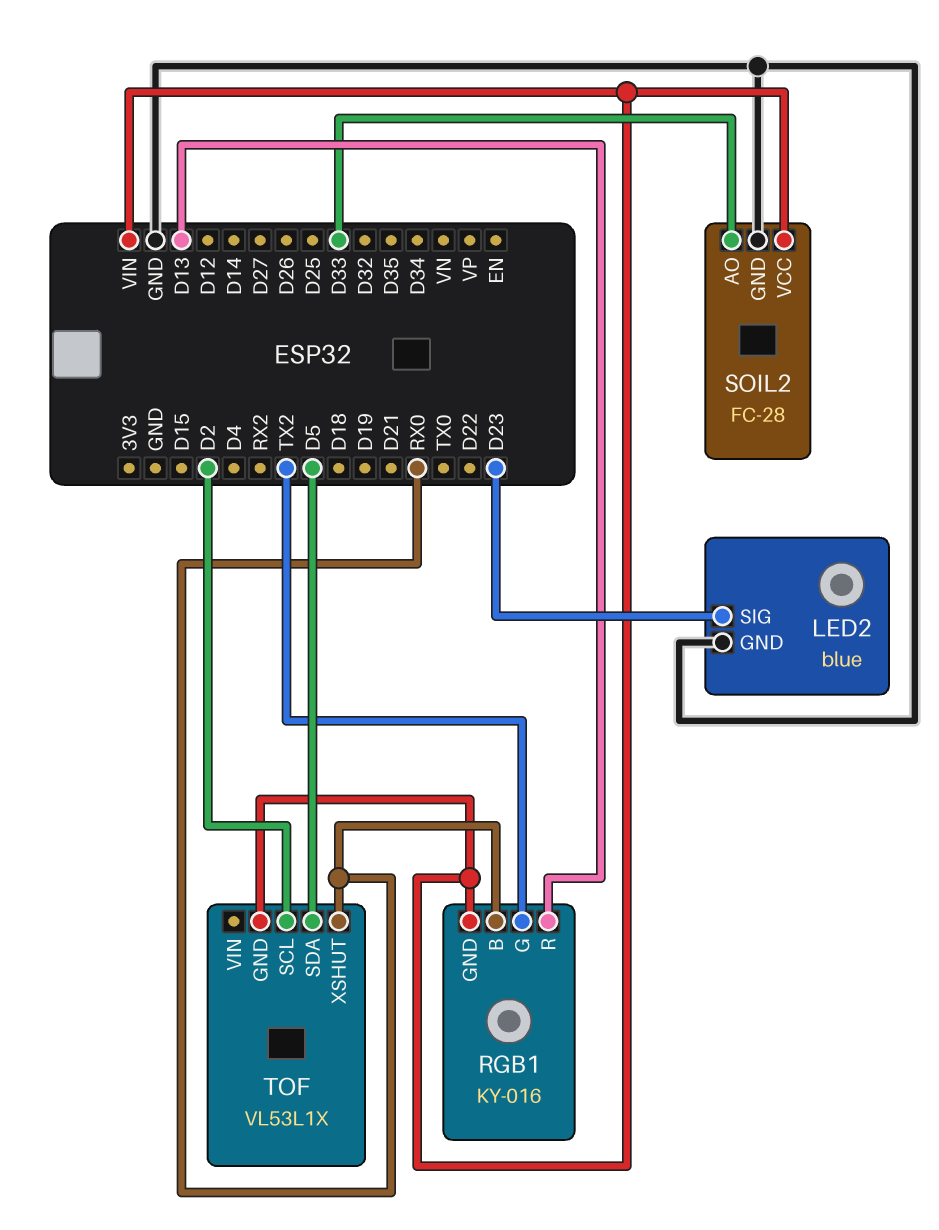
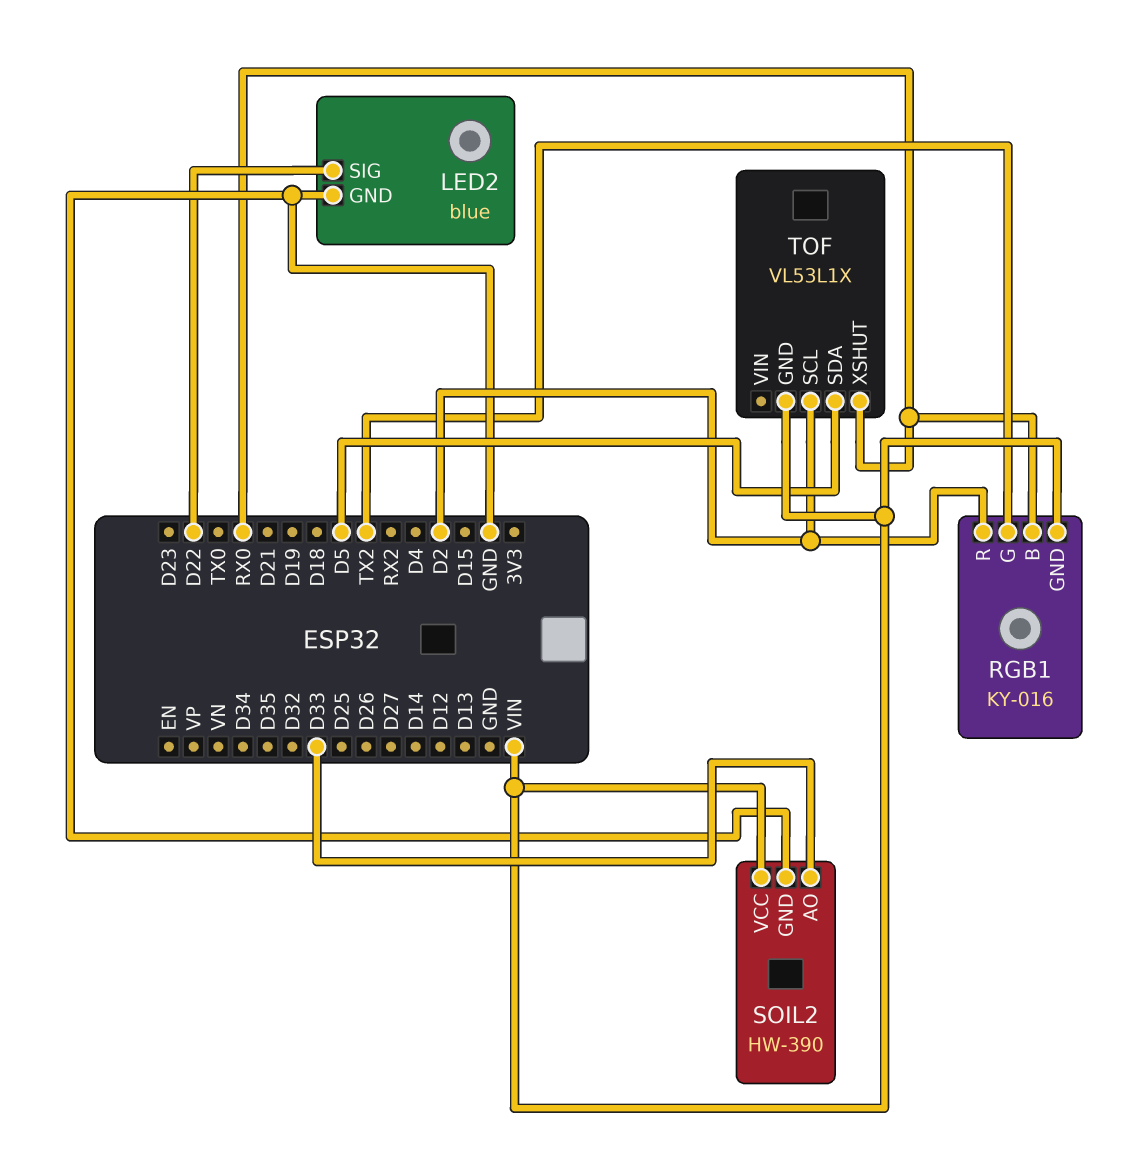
LED2 pin SIG: D23 -> D22
RGB1 pin R: D13 -> D2
SOIL2: FC-28 -> HW-390

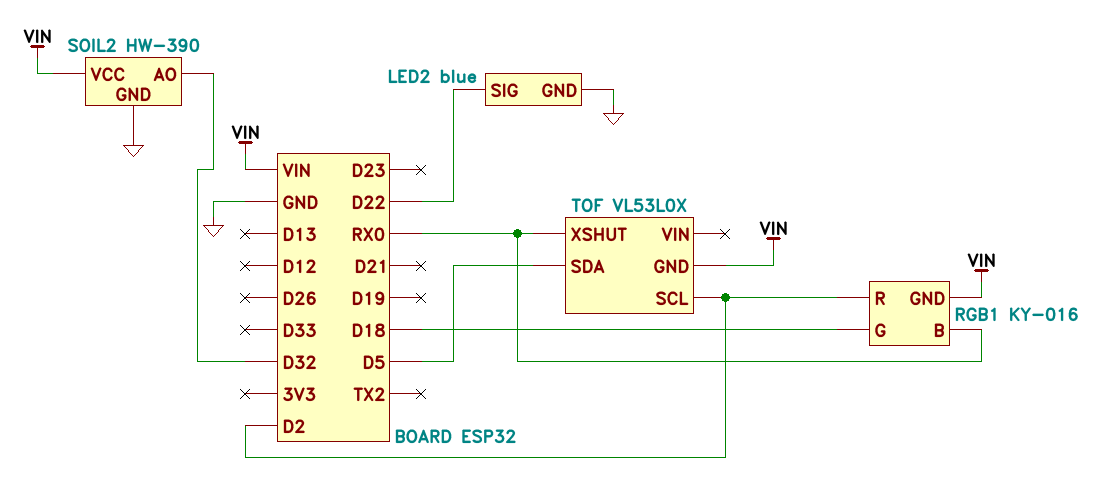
RGB1 pin G: TX2 -> D18
SOIL2 pin AO: D33 -> D32
TOF: VL53L1X -> VL53L0X

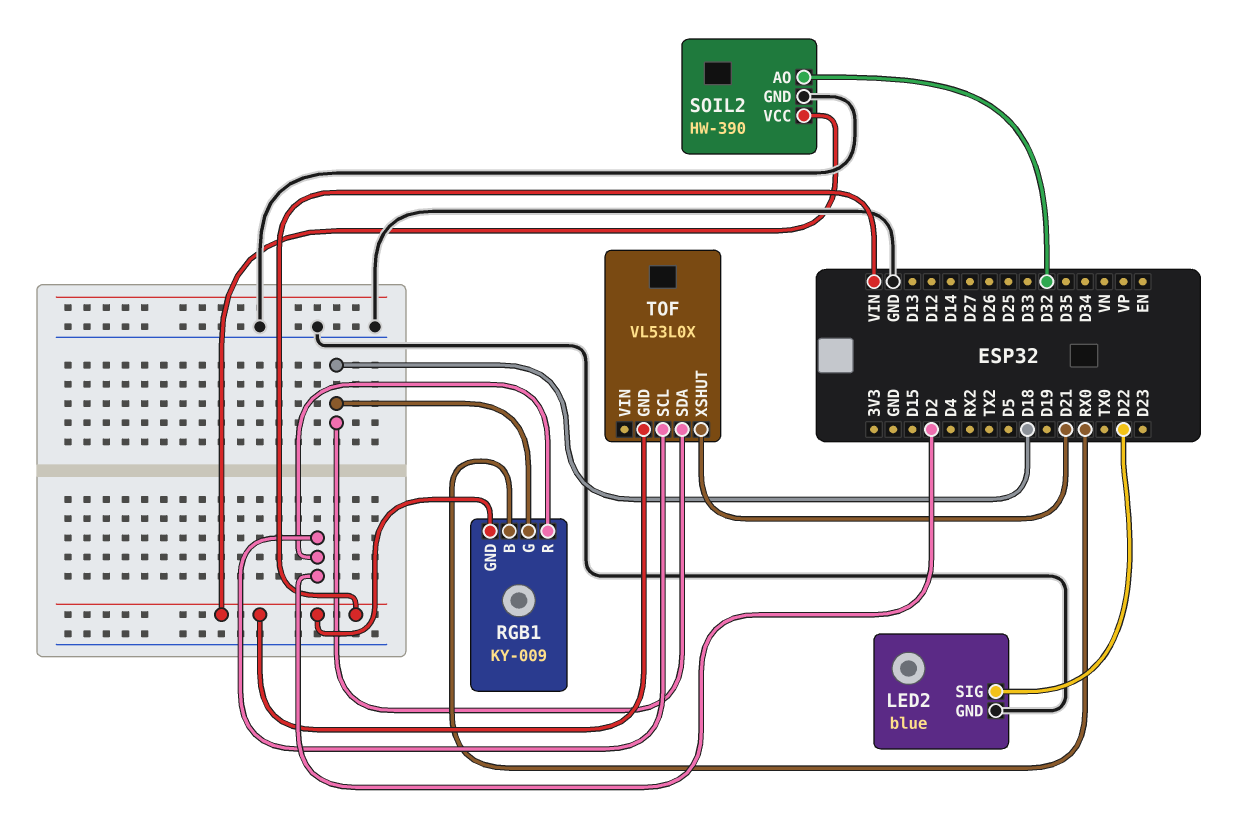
RGB1: KY-016 -> KY-009
TOF pin SDA: D5 -> D18
TOF pin XSHUT: RX0 -> D21

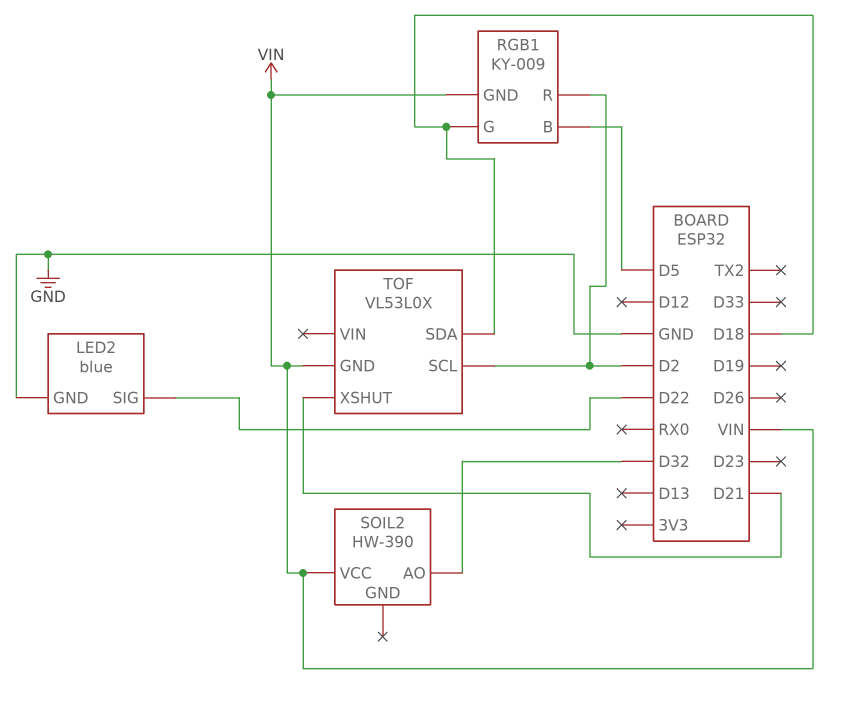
RGB1 pin B: RX0 -> D5
SOIL2 pin GND: GND -> none

